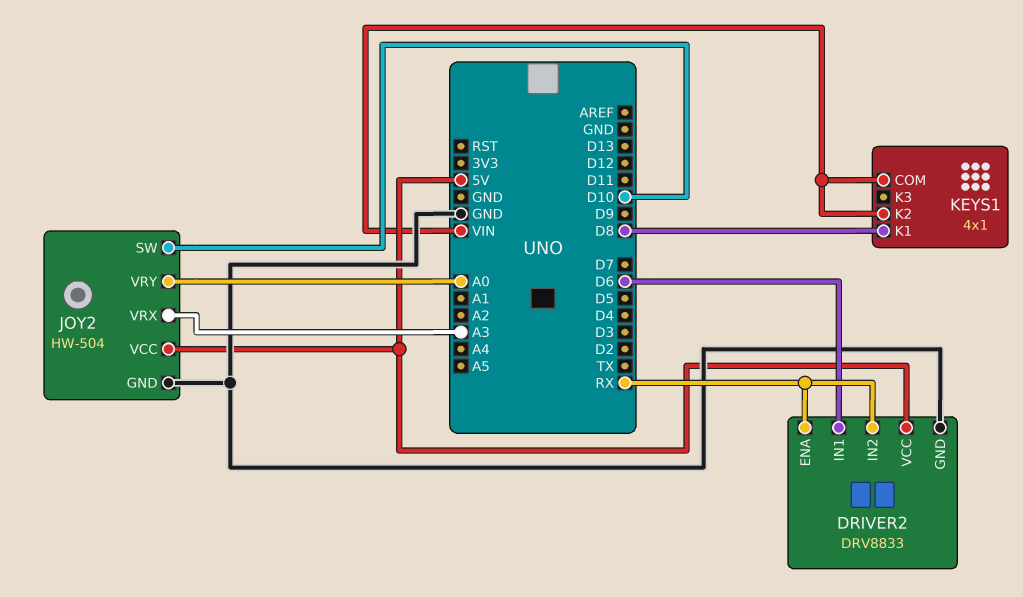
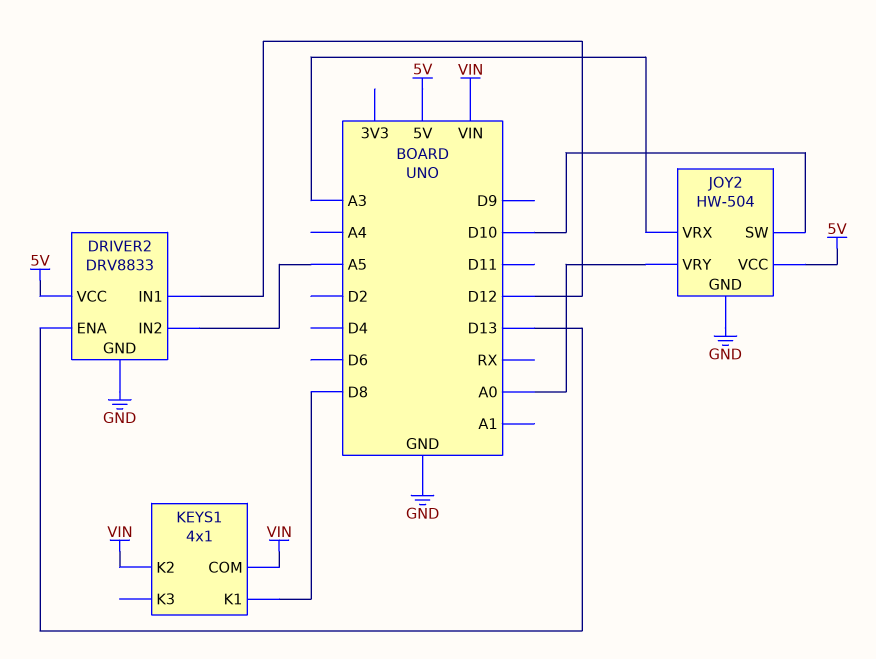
DRIVER2 pin ENA: RX -> D13
DRIVER2 pin IN1: D6 -> D12
DRIVER2 pin IN2: RX -> A5

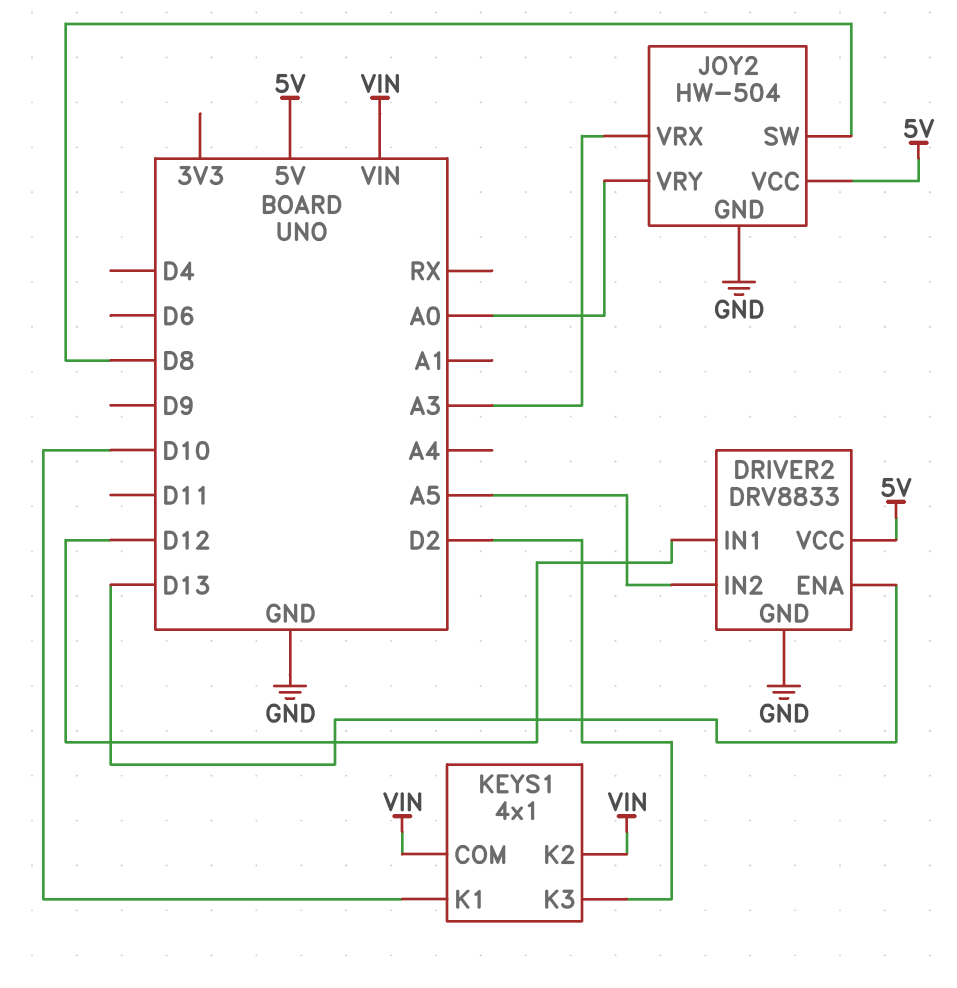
JOY2 pin SW: D10 -> D8
KEYS1 pin K1: D8 -> D10
KEYS1 pin K3: none -> D2

